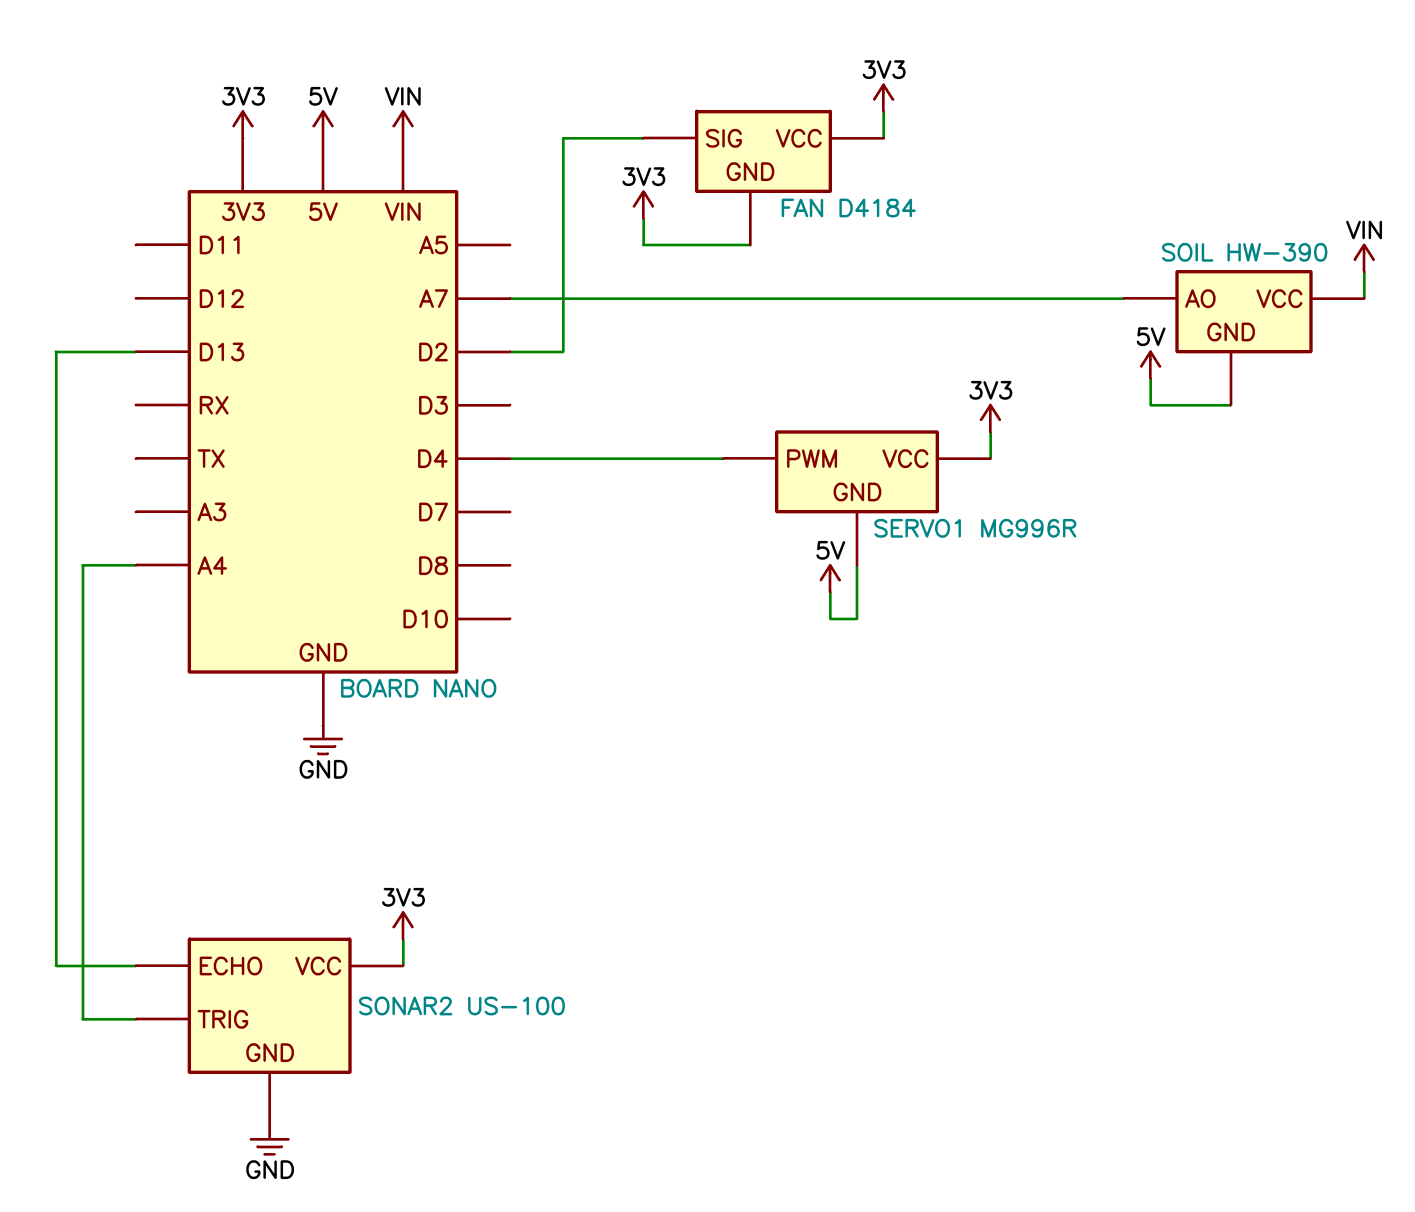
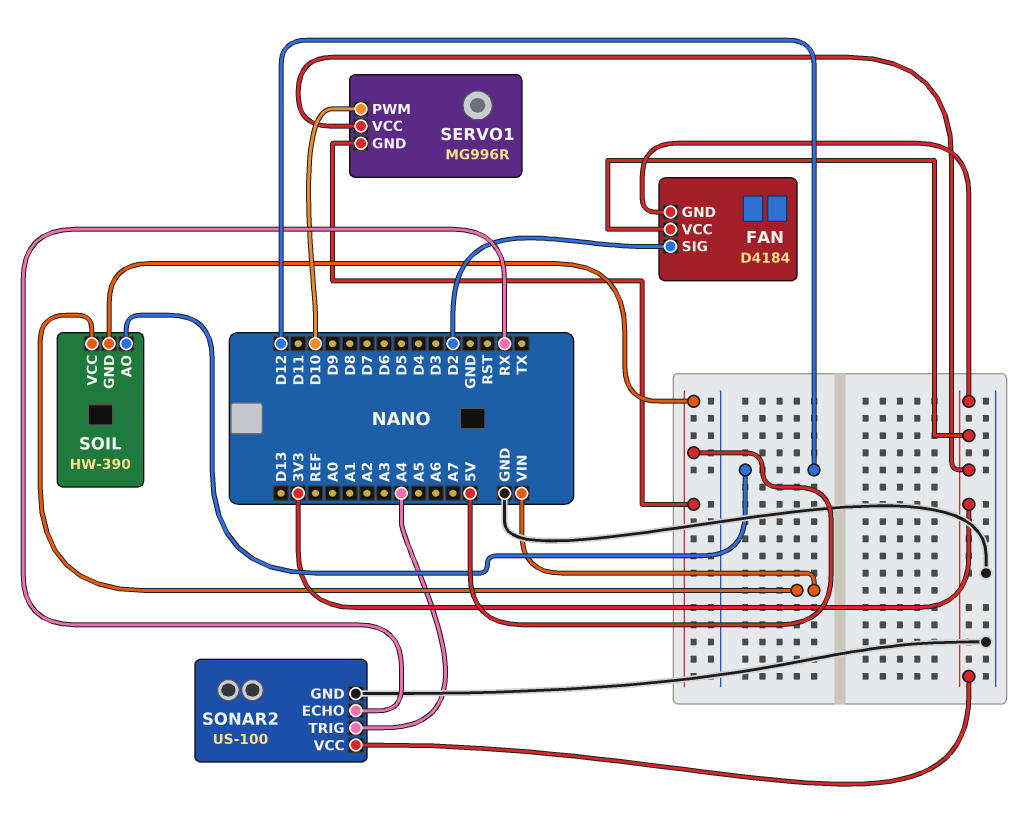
SERVO1 pin PWM: D4 -> D10
SOIL pin AO: A7 -> D12
SONAR2 pin ECHO: D13 -> RX

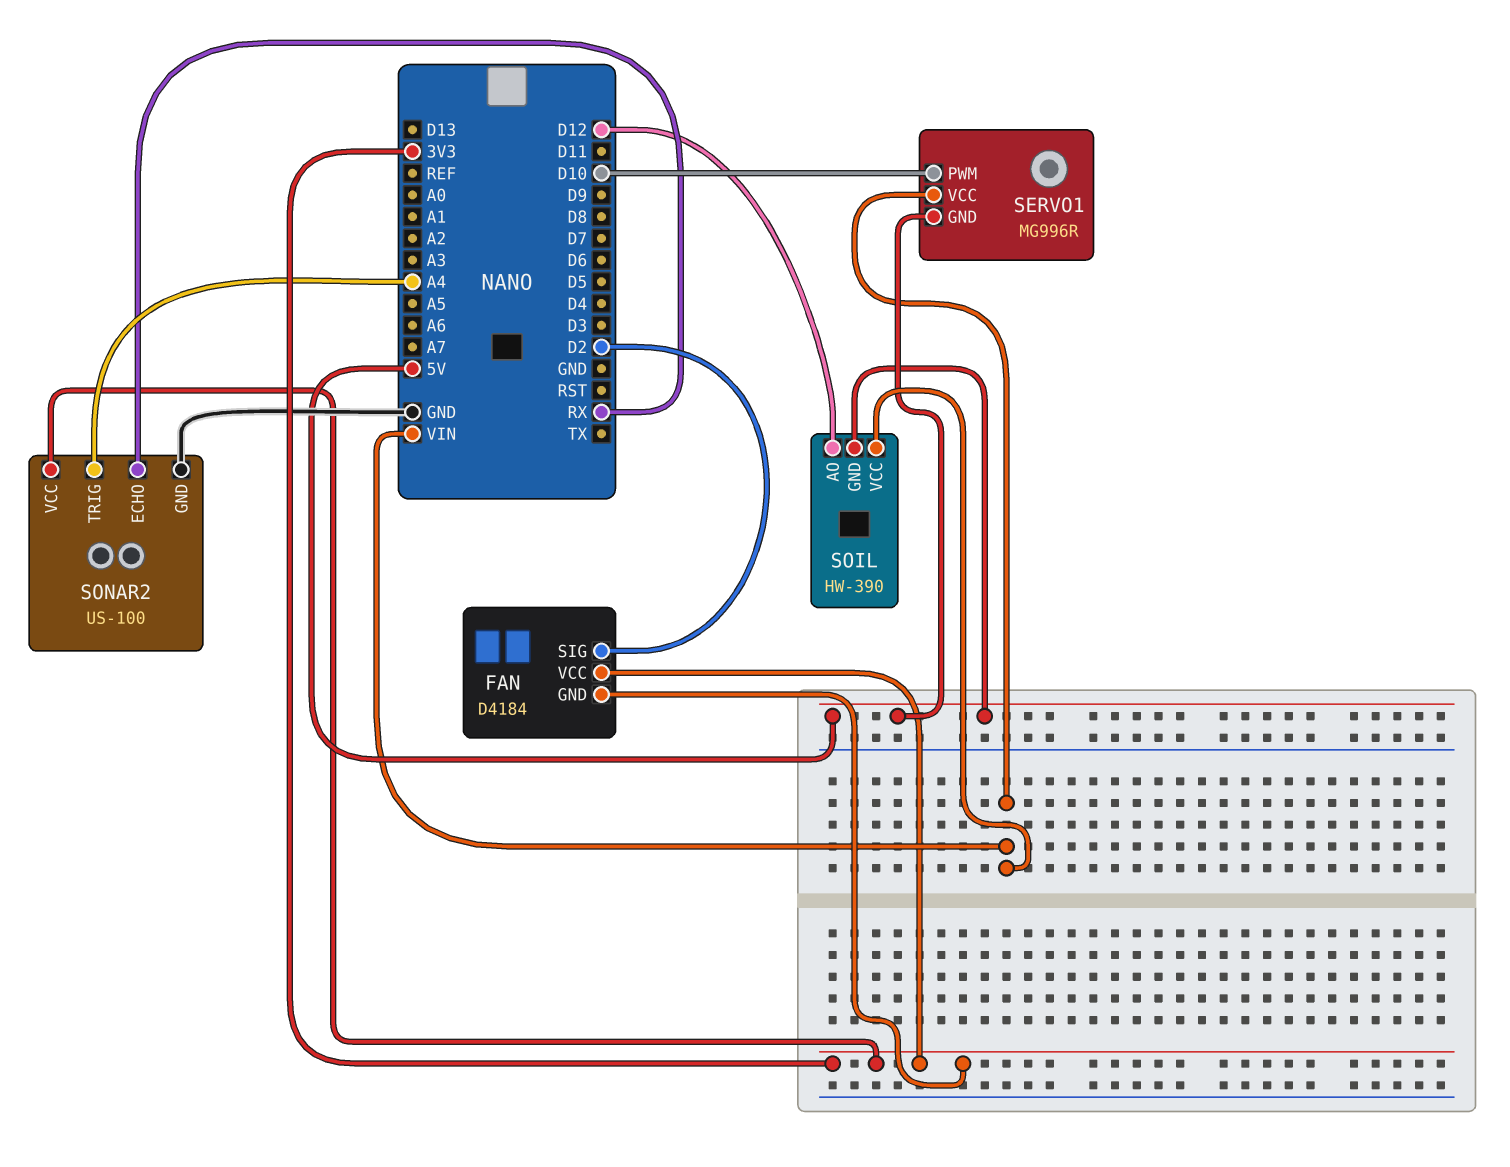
SERVO1 pin VCC: 3V3 -> VIN

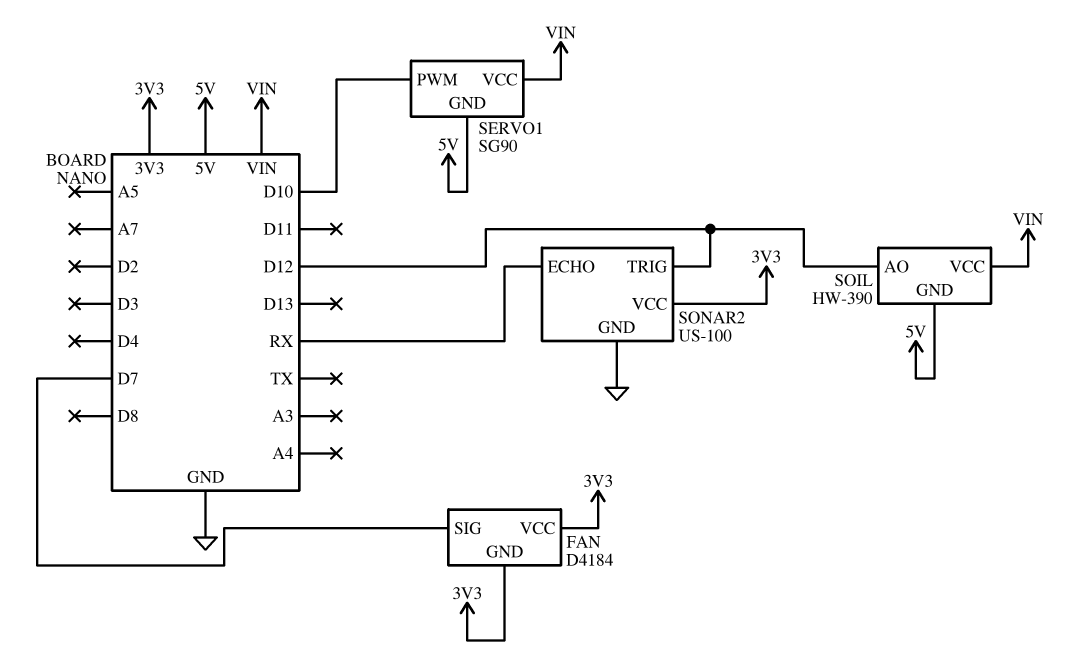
FAN pin SIG: D2 -> D7
SERVO1: MG996R -> SG90
SONAR2 pin TRIG: A4 -> D12

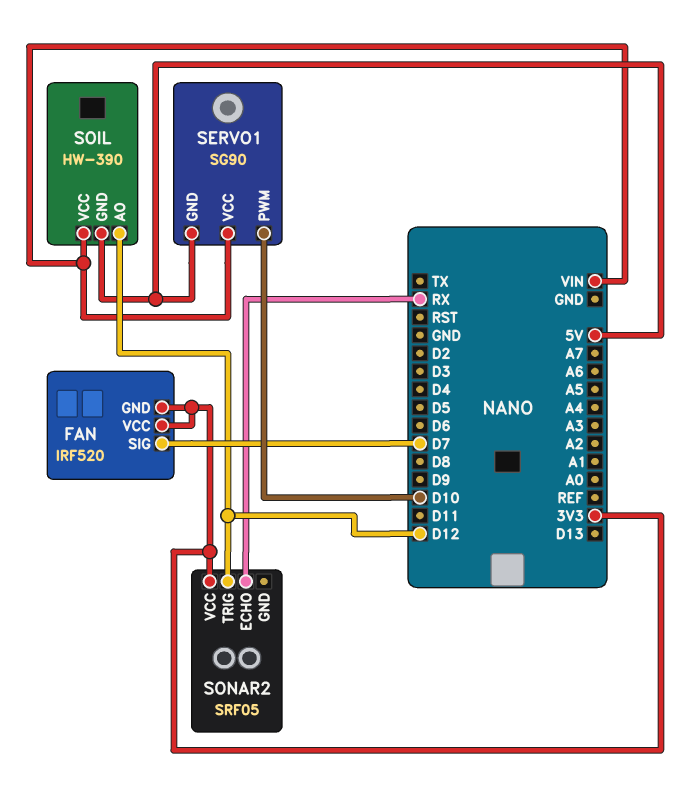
FAN: D4184 -> IRF520
SONAR2: US-100 -> SRF05
SONAR2 pin GND: GND -> none

